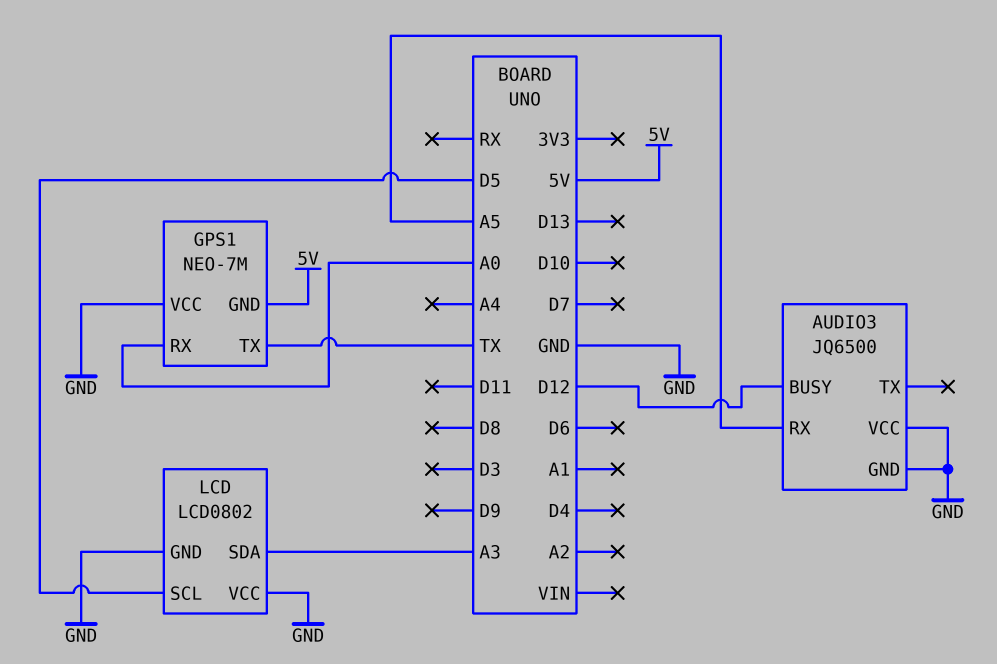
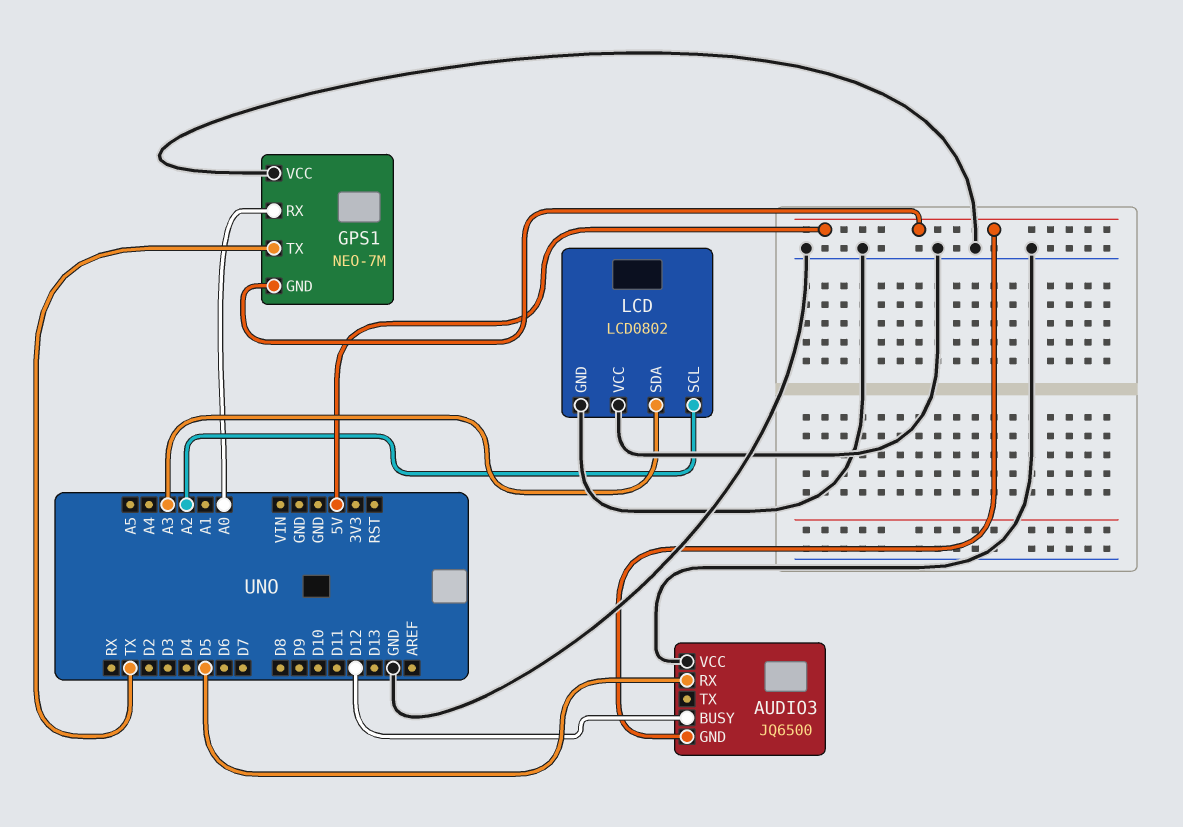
AUDIO3 pin GND: GND -> 5V
AUDIO3 pin RX: A5 -> D5
LCD pin SCL: D5 -> A2

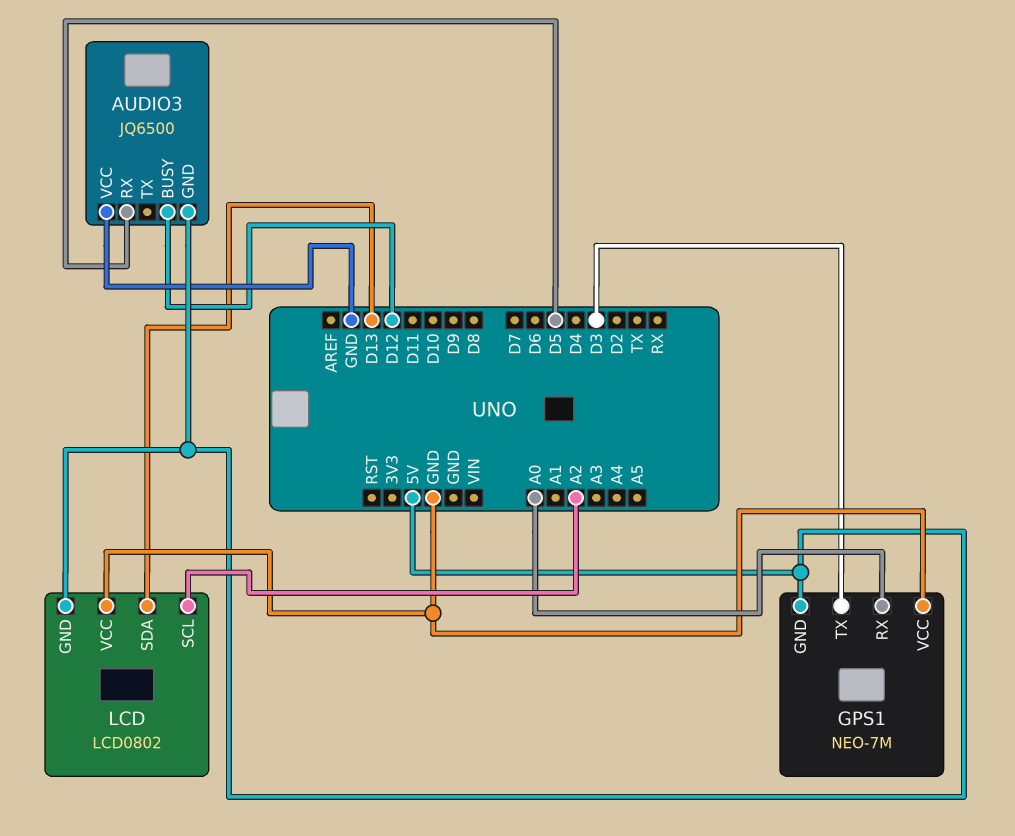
GPS1 pin TX: TX -> D3
LCD pin GND: GND -> 5V
LCD pin SDA: A3 -> D13

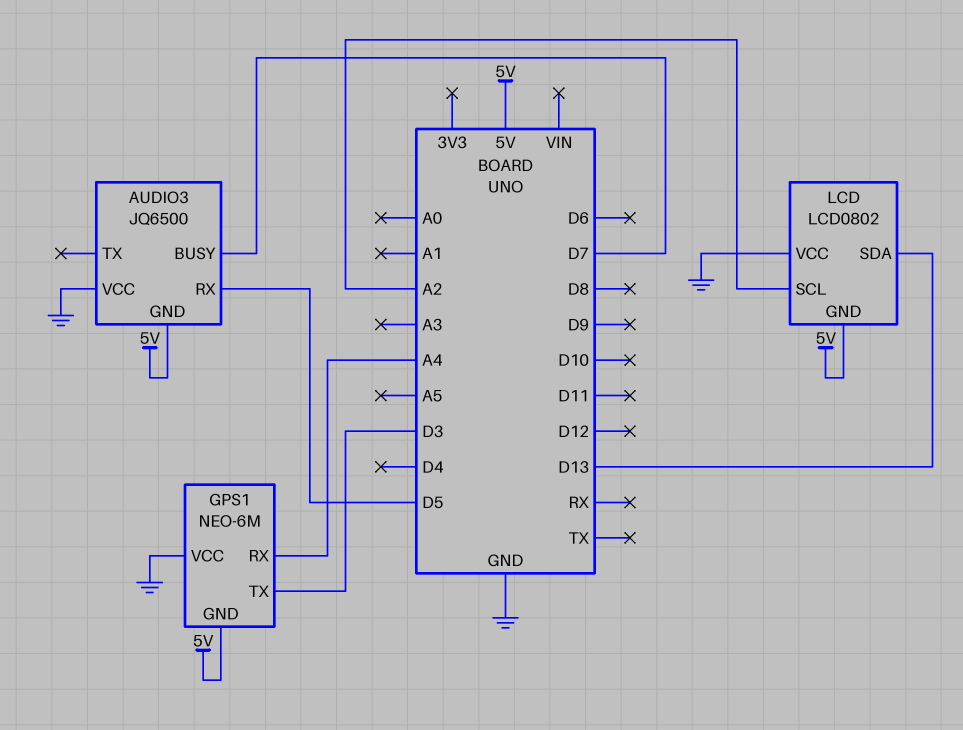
AUDIO3 pin BUSY: D12 -> D7
GPS1: NEO-7M -> NEO-6M
GPS1 pin RX: A0 -> A4

